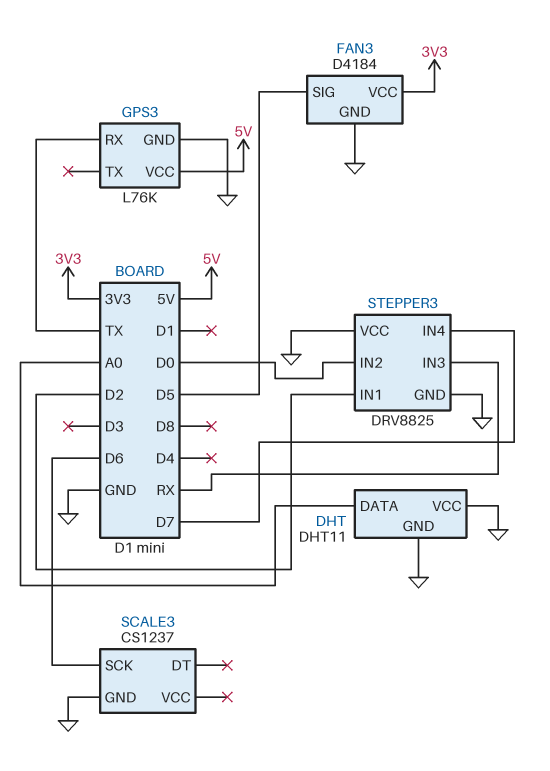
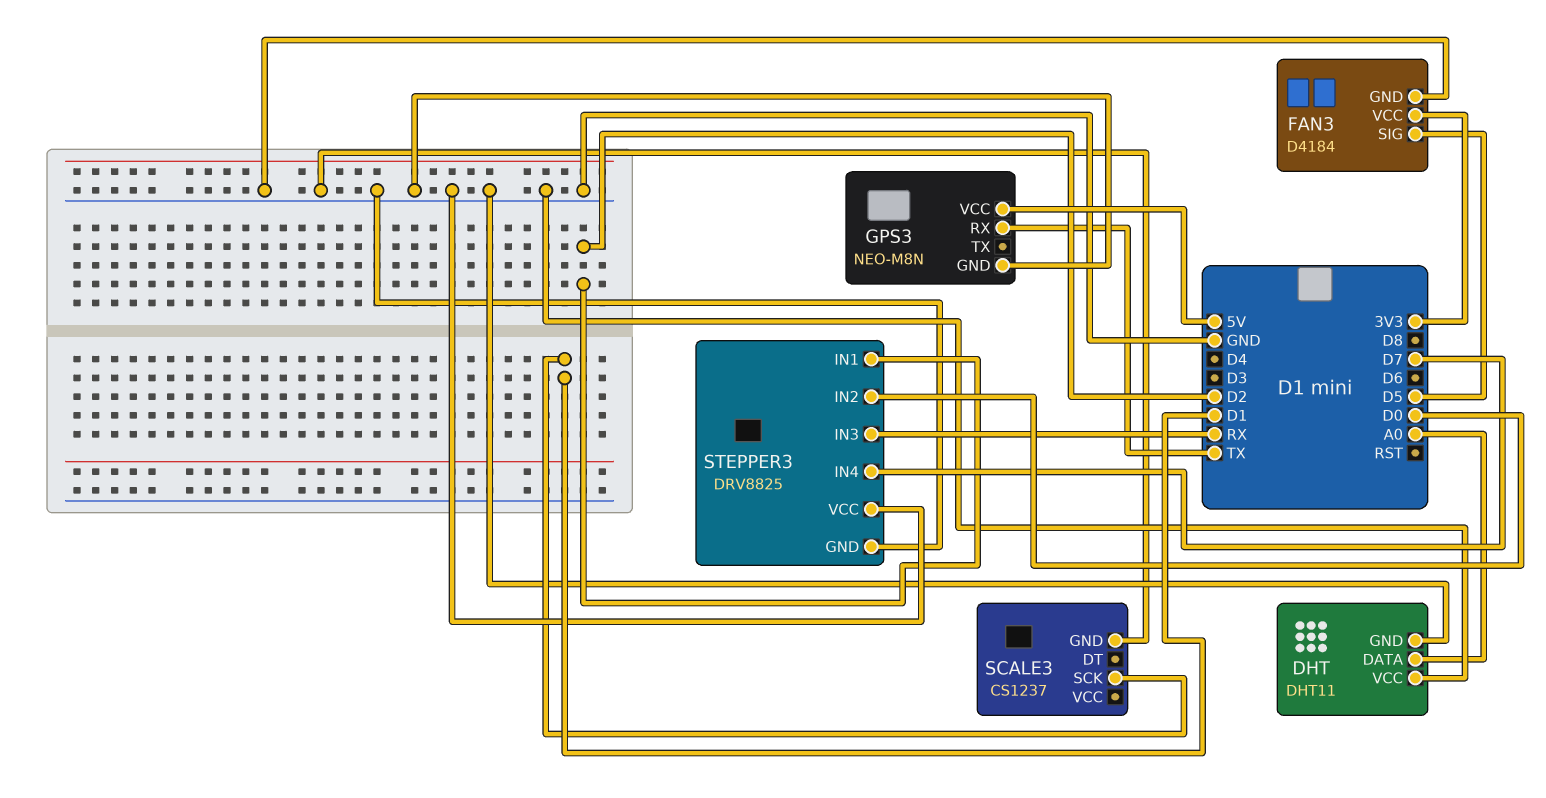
GPS3: L76K -> NEO-M8N
SCALE3 pin SCK: D6 -> D1

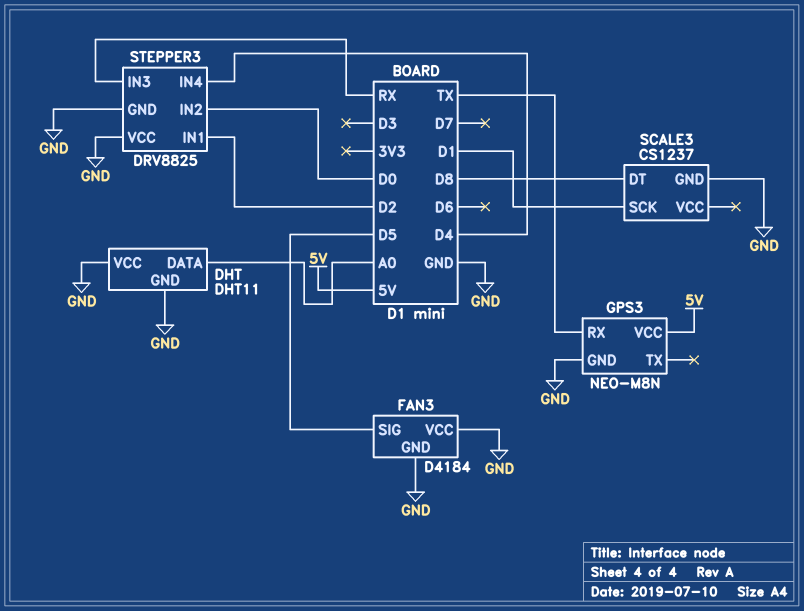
FAN3 pin VCC: 3V3 -> GND
SCALE3 pin DT: none -> D8
STEPPER3 pin IN4: D7 -> D4

